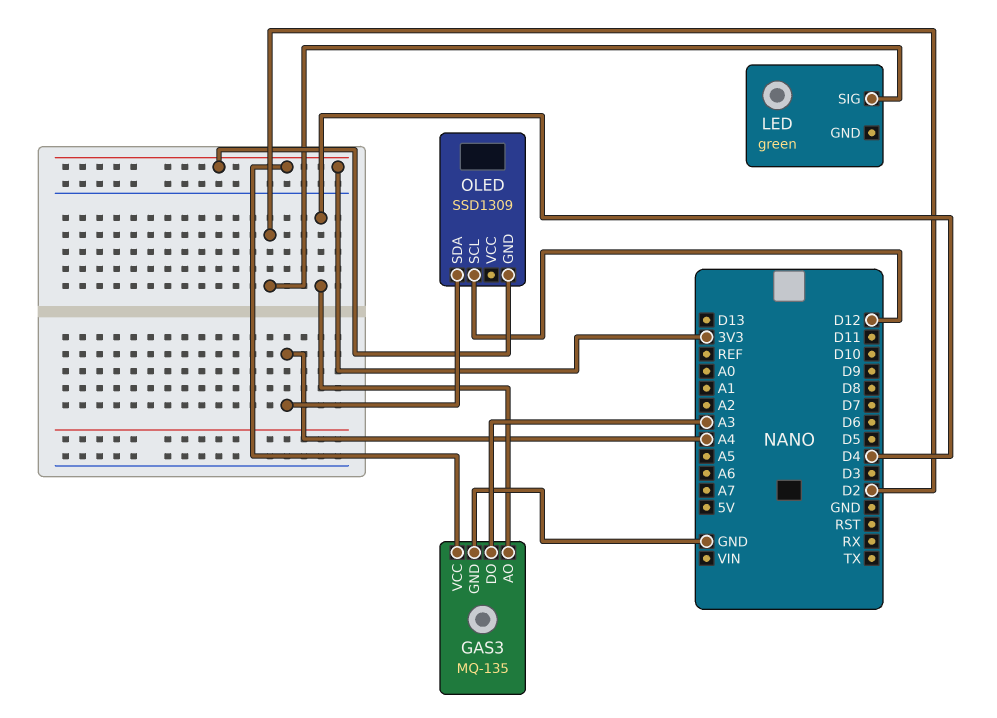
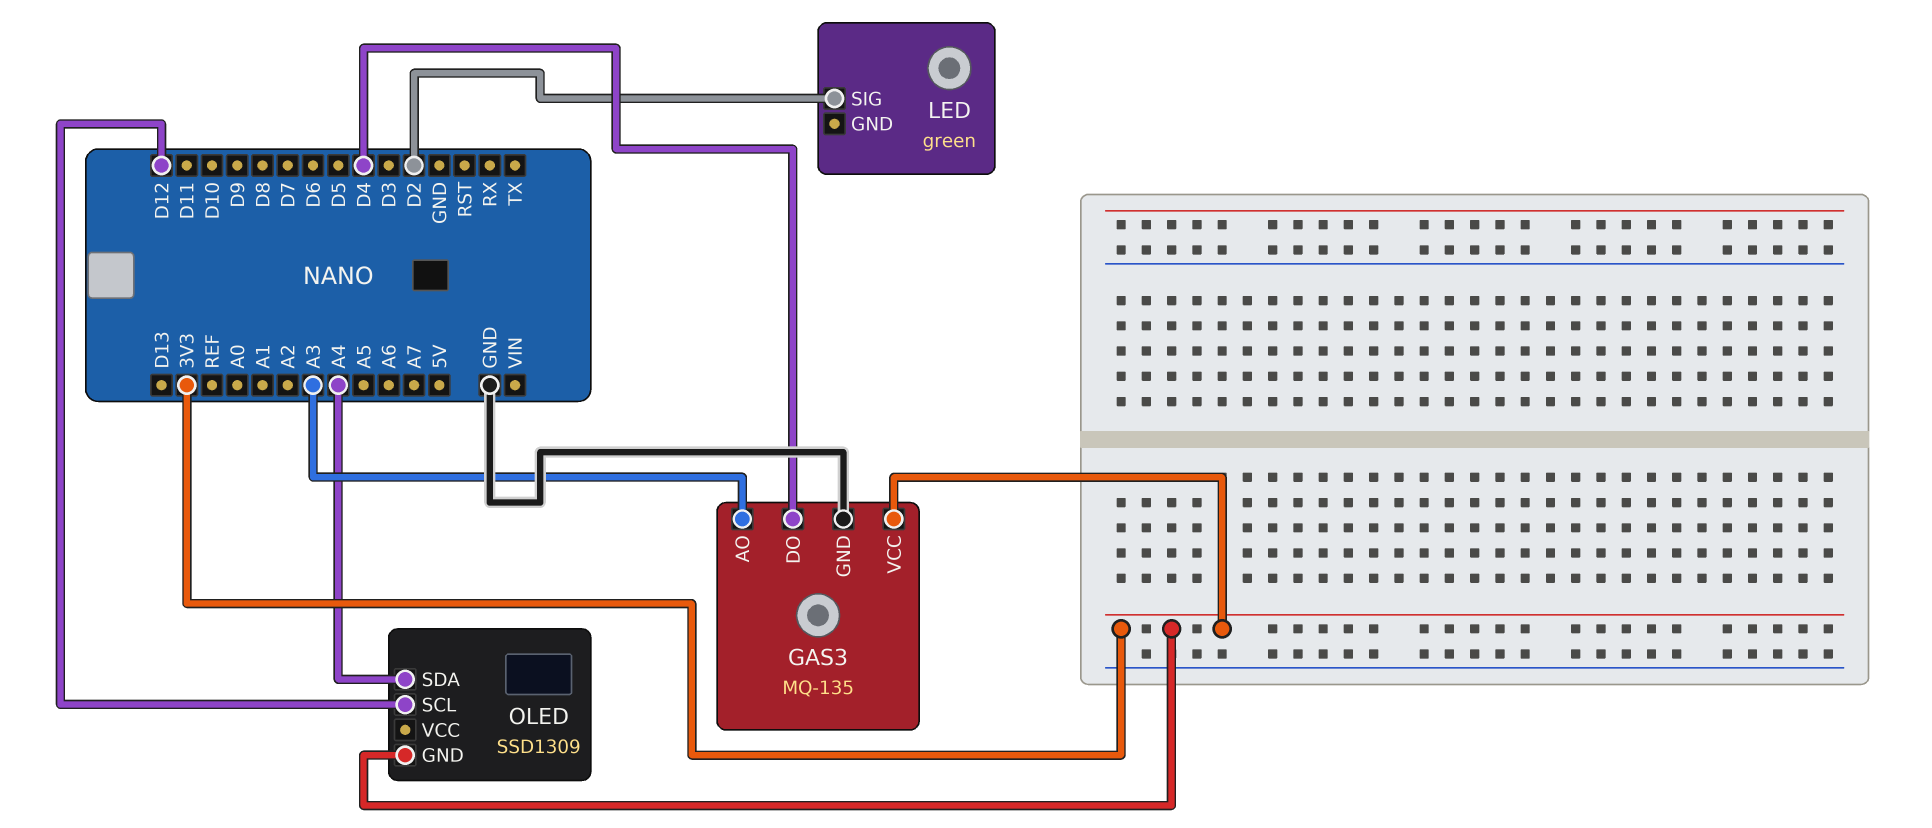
GAS3 pin AO: D4 -> A3
GAS3 pin DO: A3 -> D4

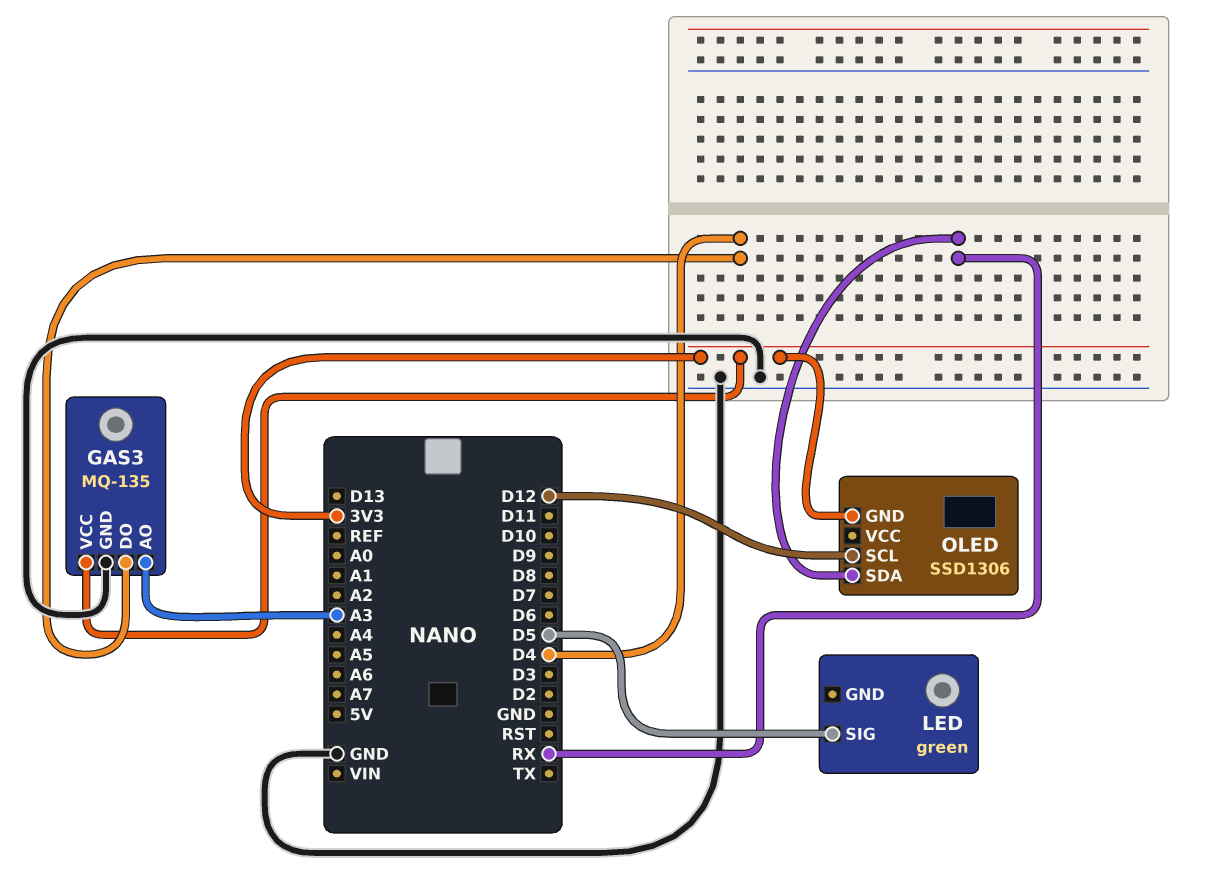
LED pin SIG: D2 -> D5
OLED: SSD1309 -> SSD1306
OLED pin SDA: A4 -> RX

